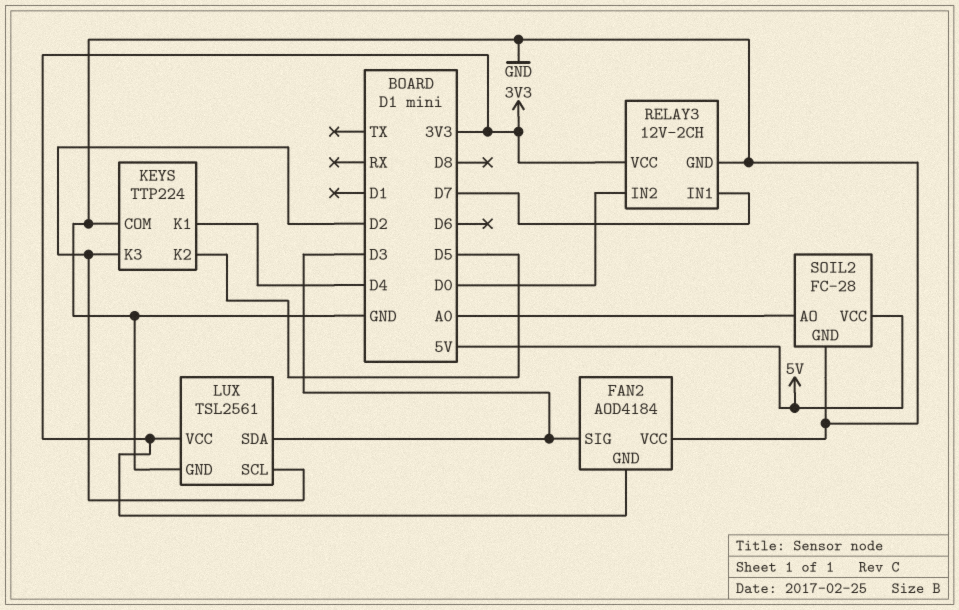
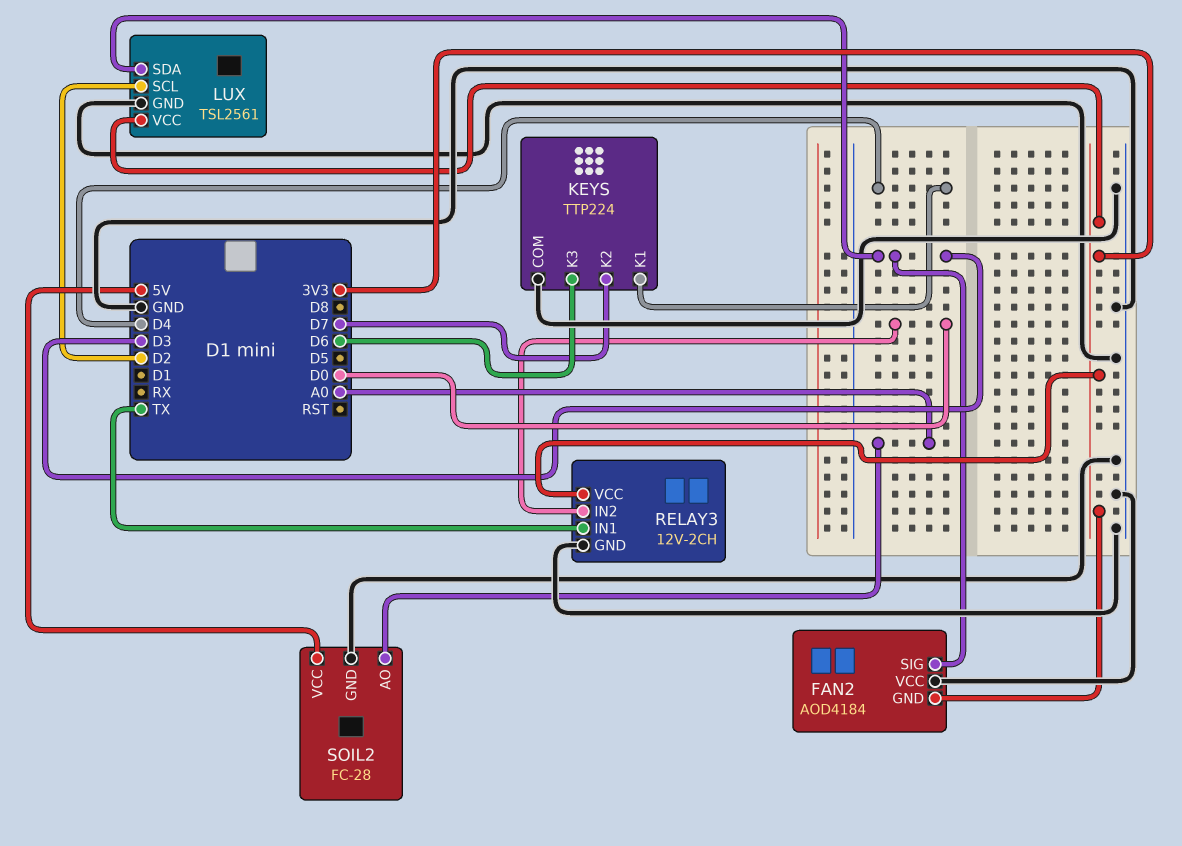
KEYS pin K2: D5 -> D7
KEYS pin K3: D2 -> D6
RELAY3 pin IN1: D7 -> TX

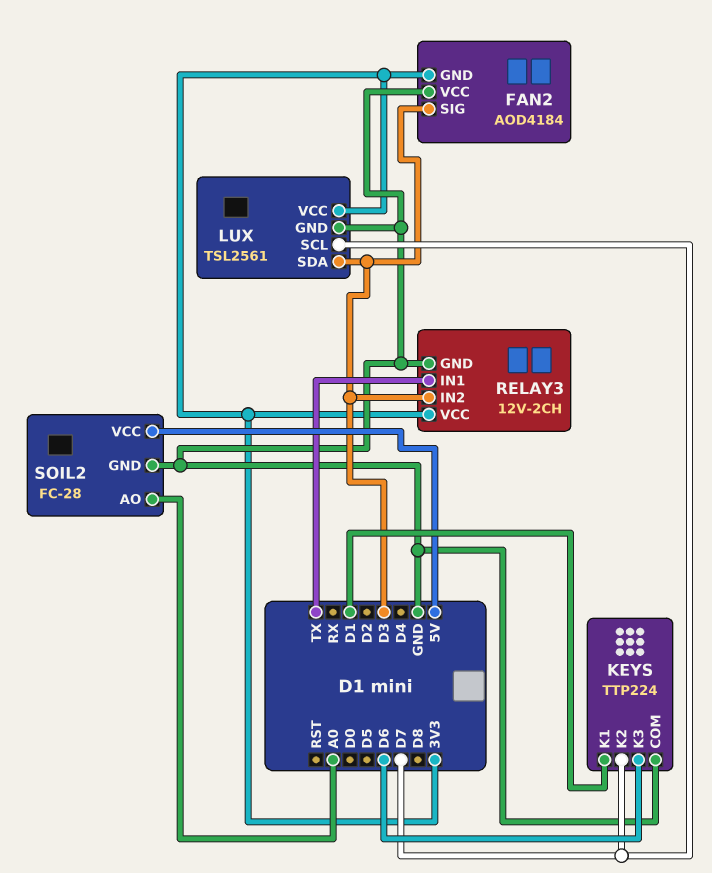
KEYS pin K1: D4 -> D1
LUX pin SCL: D2 -> D7
RELAY3 pin IN2: D0 -> D3

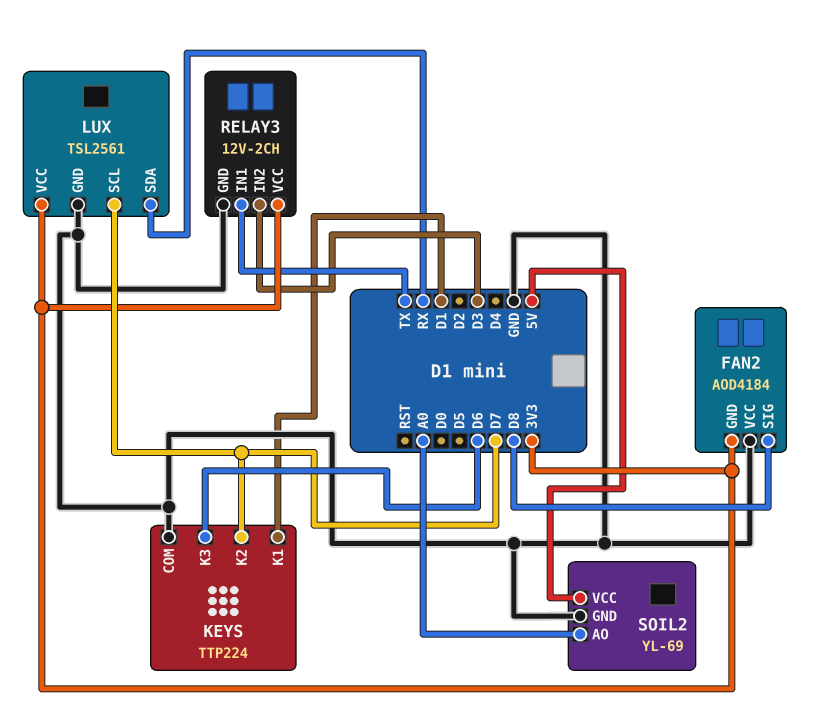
FAN2 pin SIG: D3 -> D8
LUX pin SDA: D3 -> RX
SOIL2: FC-28 -> YL-69

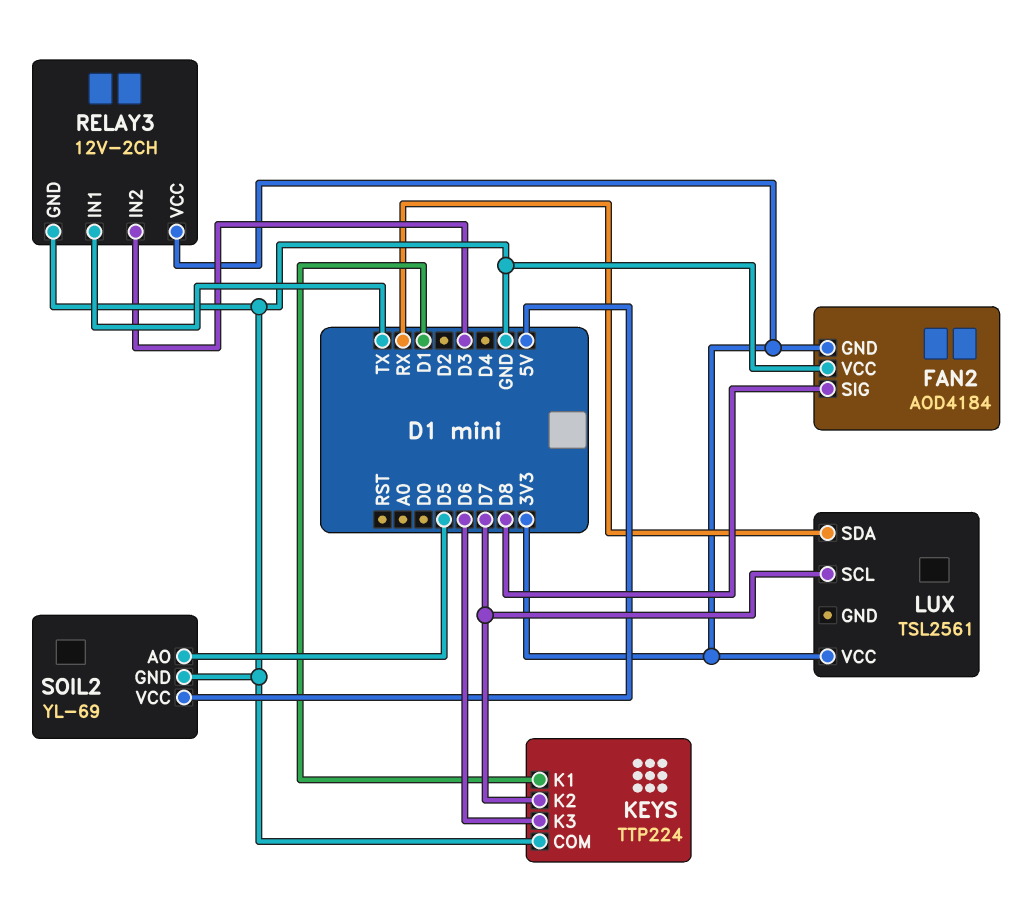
LUX pin GND: GND -> none
SOIL2 pin AO: A0 -> D5

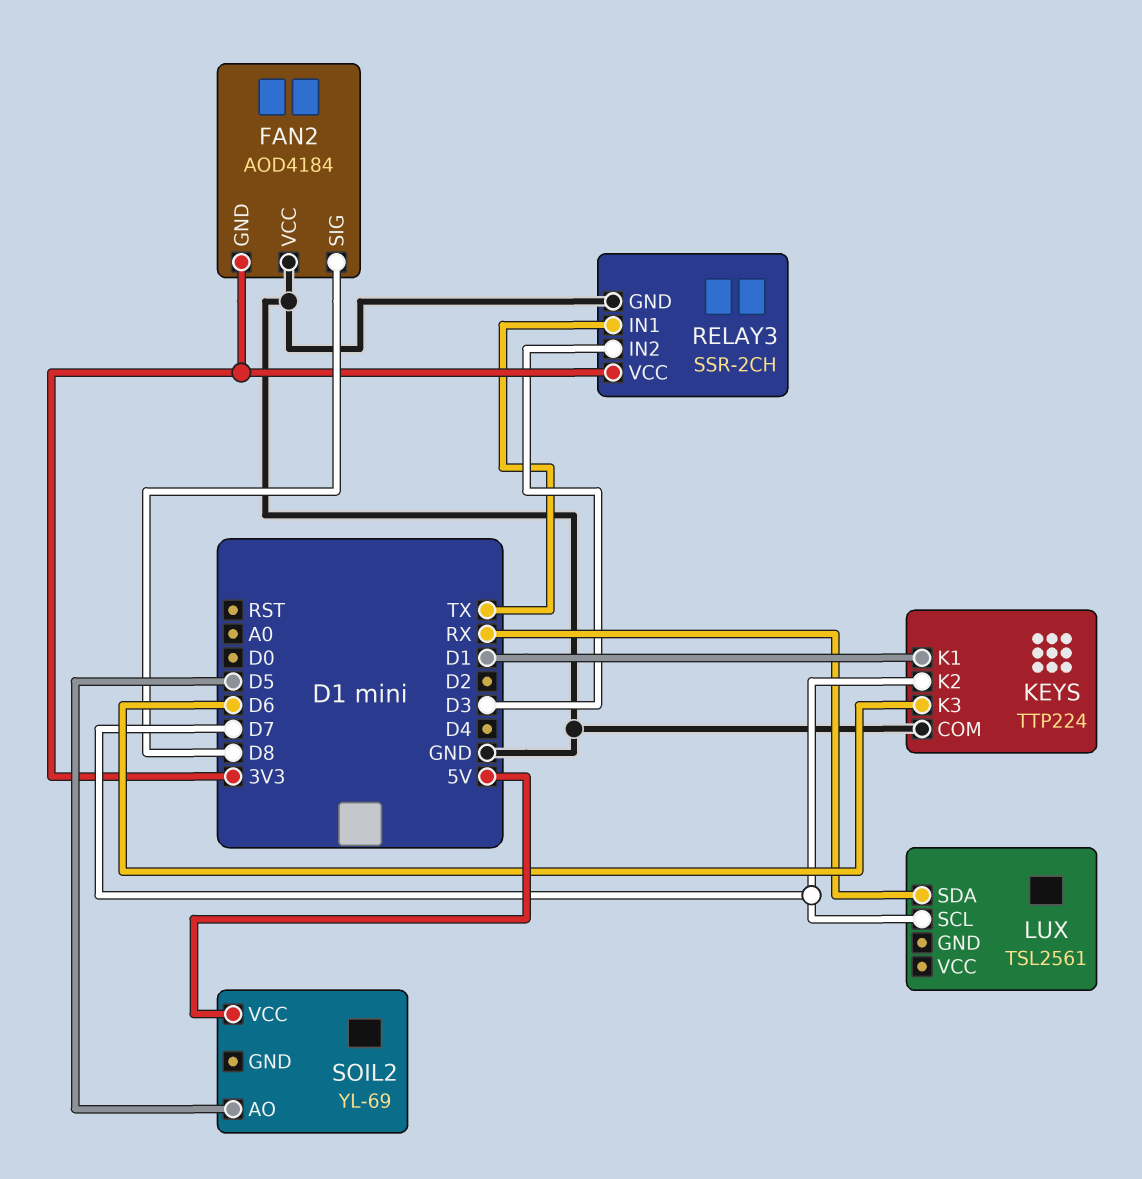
LUX pin VCC: 3V3 -> none
RELAY3: 12V-2CH -> SSR-2CH
SOIL2 pin GND: GND -> none

